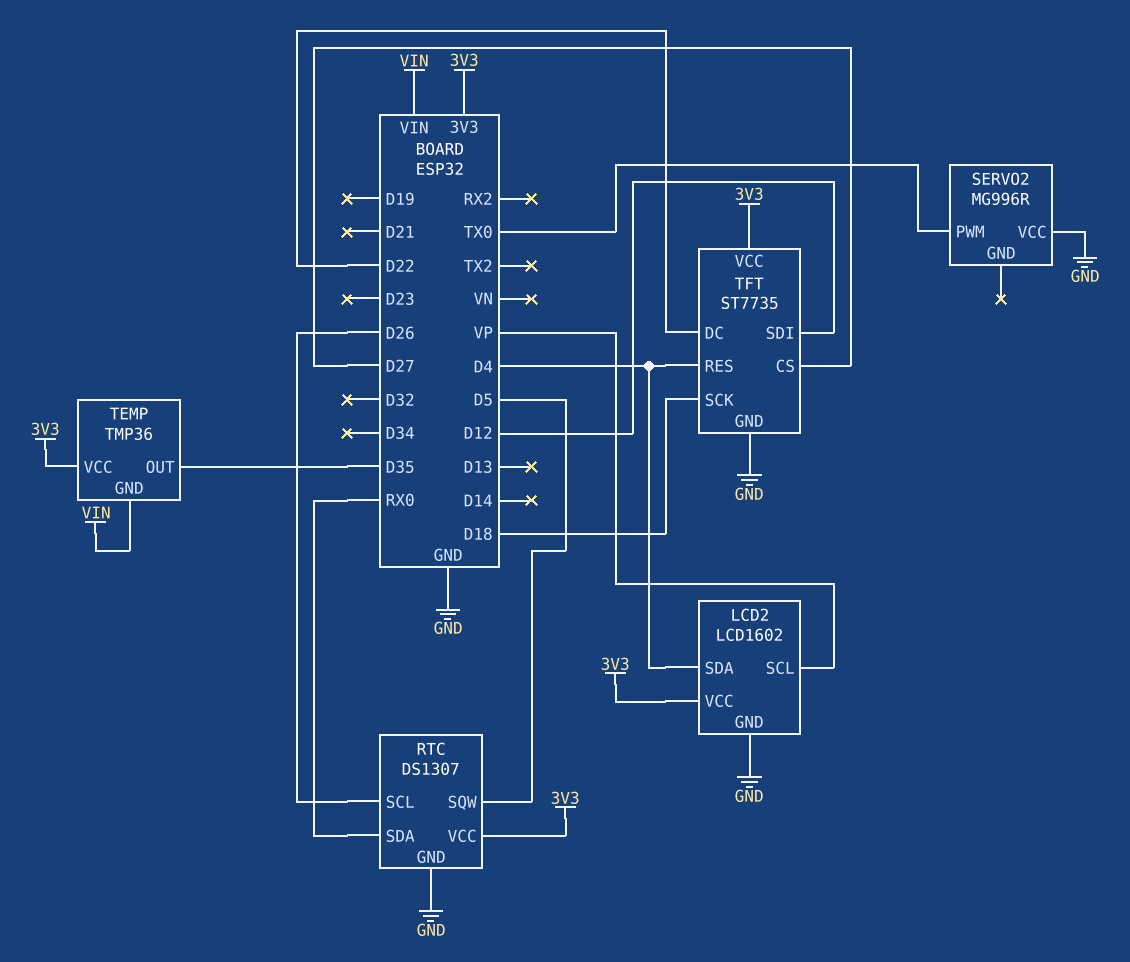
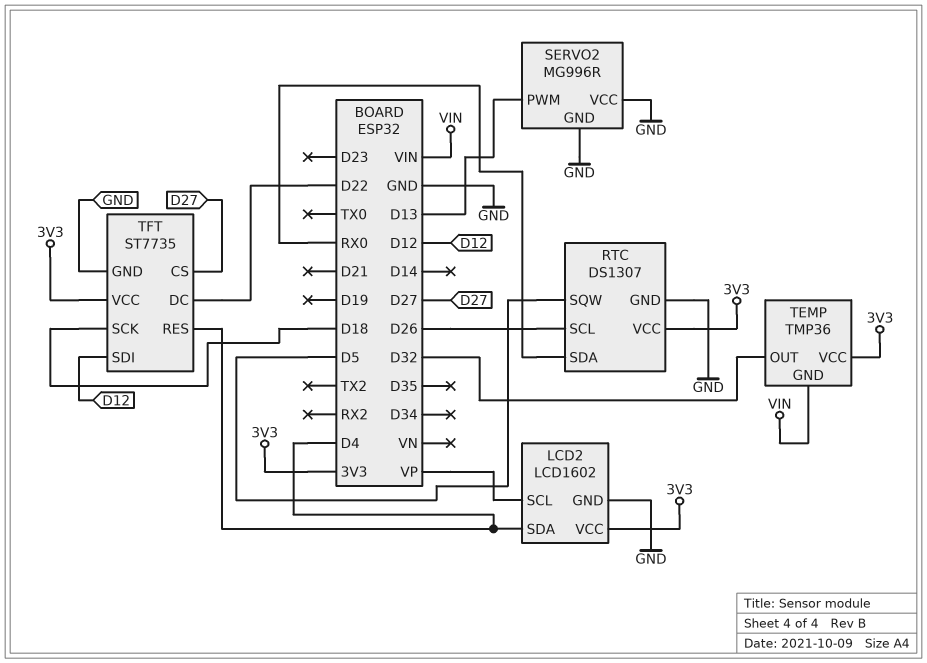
SERVO2 pin GND: none -> GND
SERVO2 pin PWM: TX0 -> D13
TEMP pin OUT: D35 -> D32

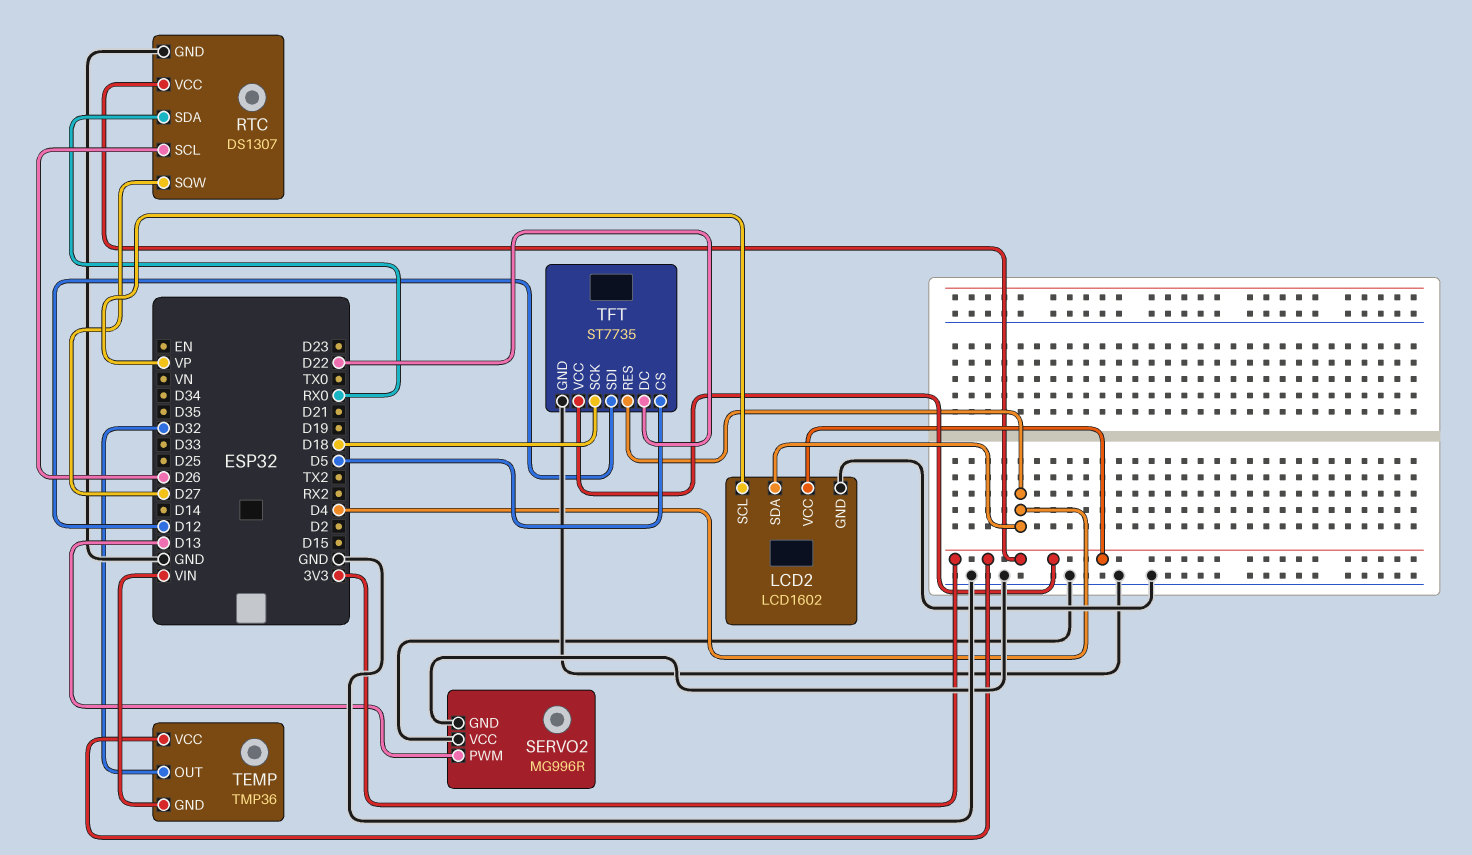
RTC pin SQW: D5 -> D27
TFT pin CS: D27 -> D5

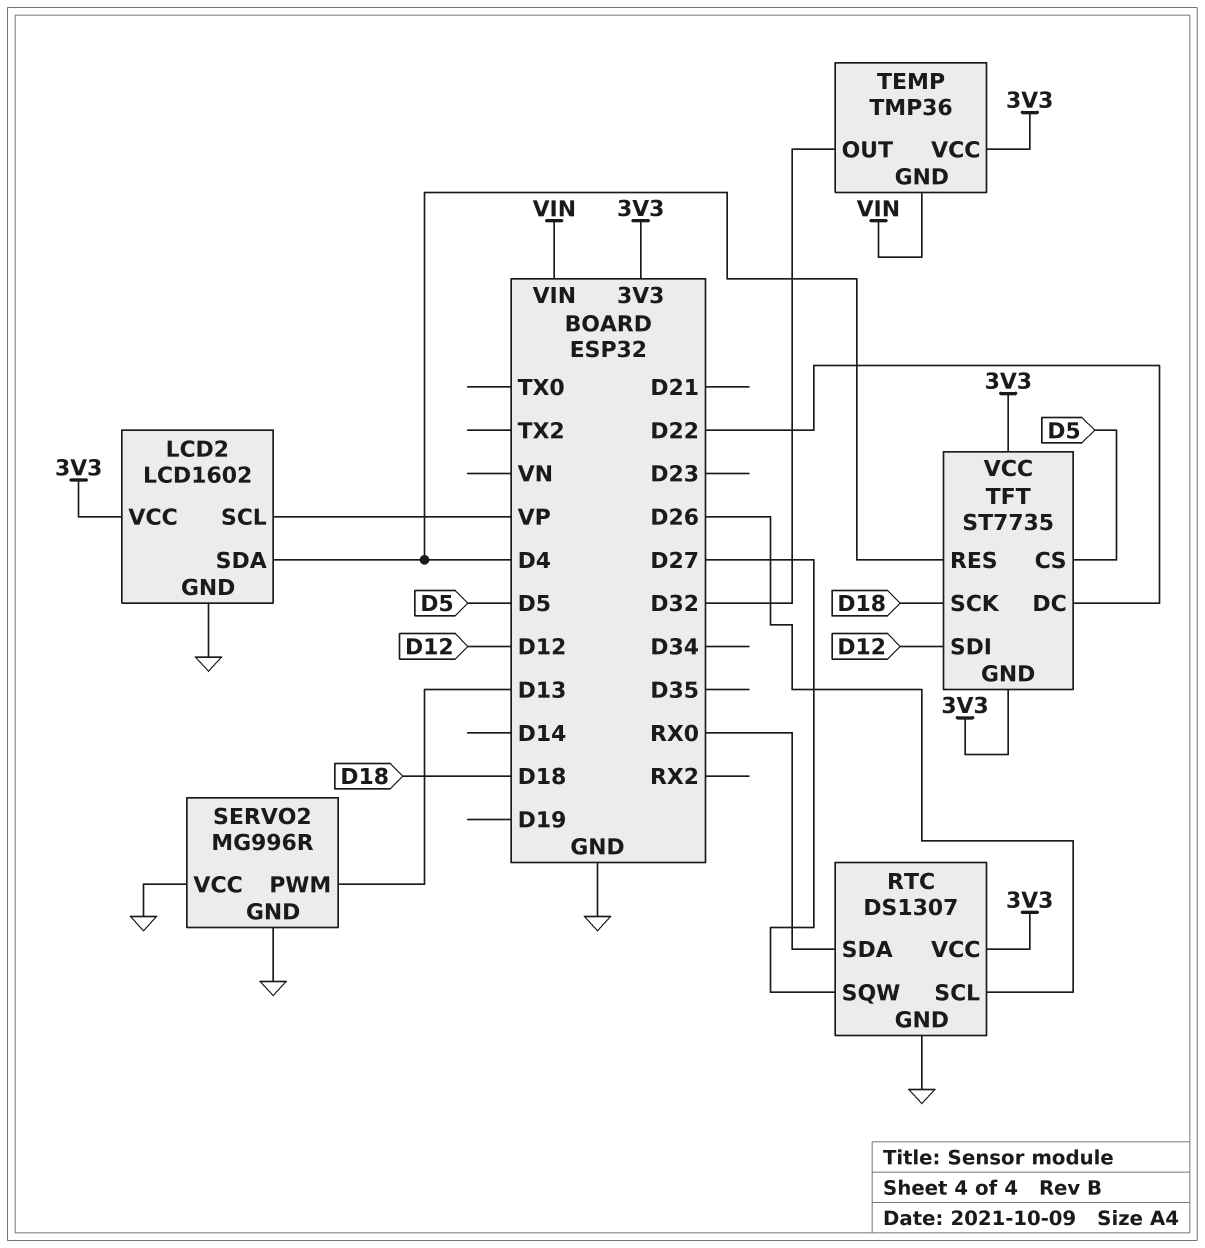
TFT pin GND: GND -> 3V3

